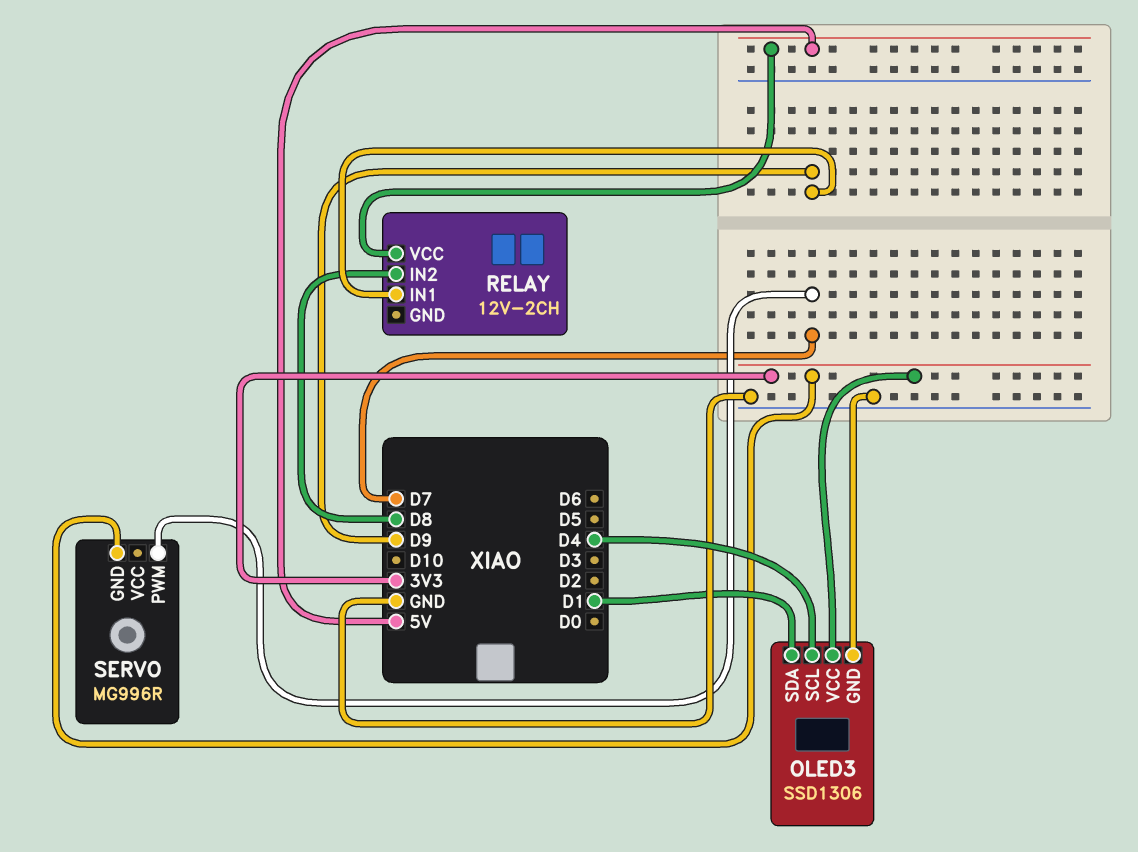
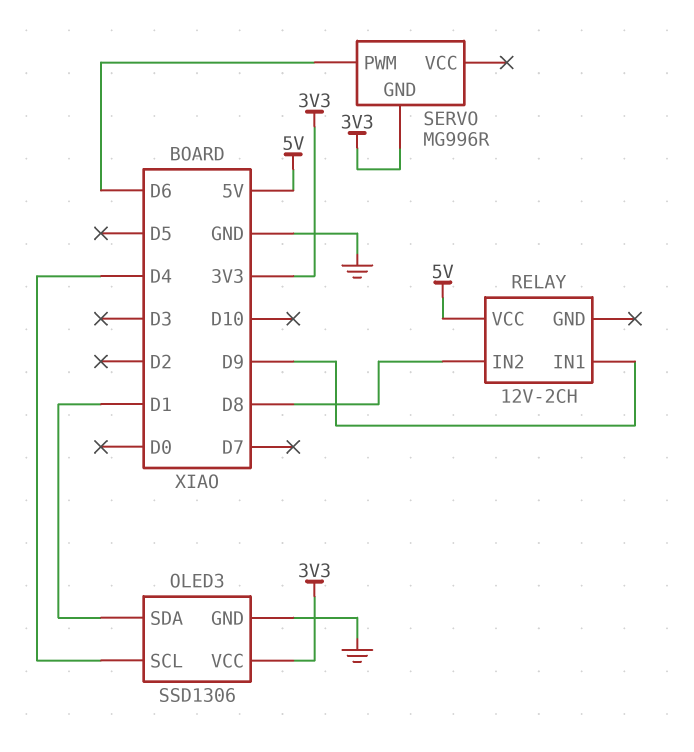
SERVO pin PWM: D7 -> D6

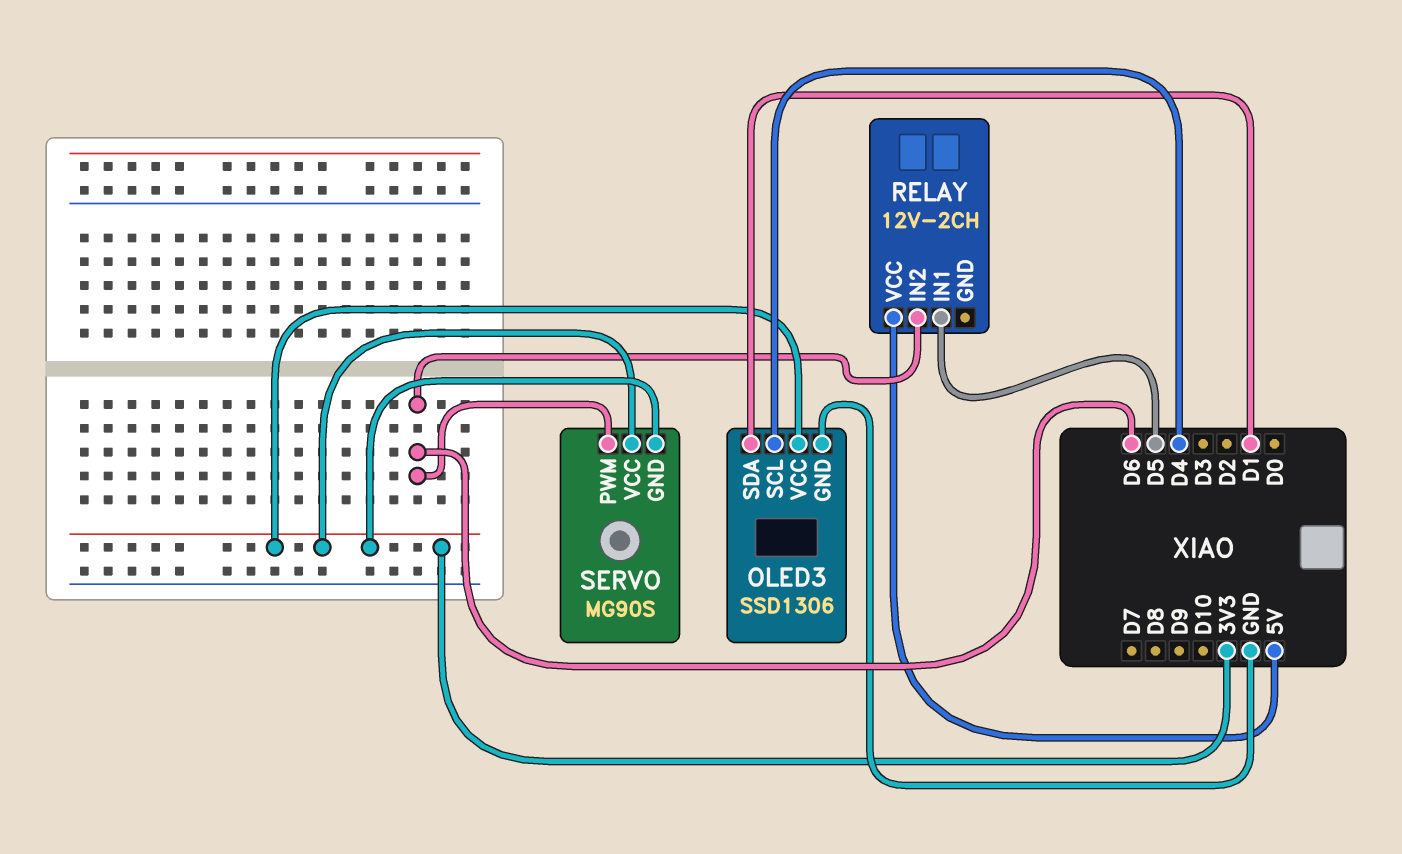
RELAY pin IN1: D9 -> D5
RELAY pin IN2: D8 -> D6
SERVO: MG996R -> MG90S
SERVO pin VCC: none -> 3V3

